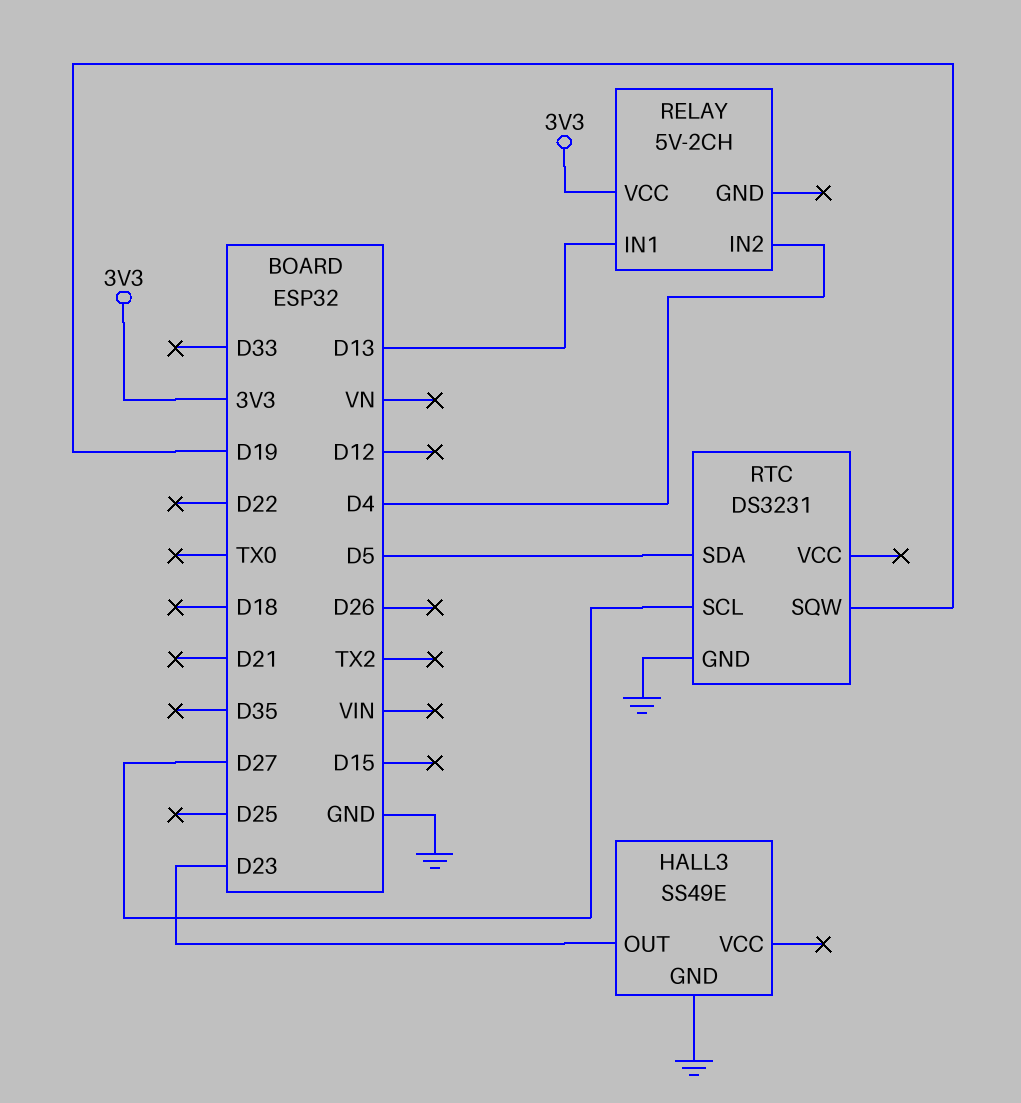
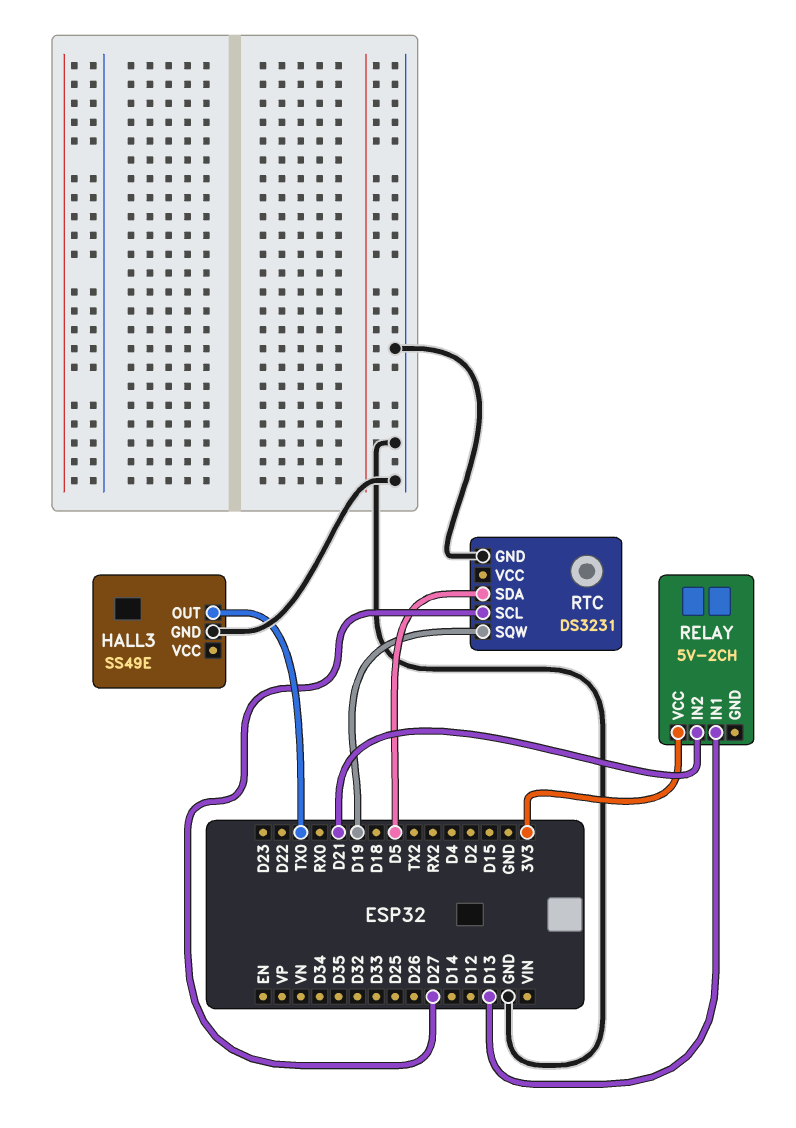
HALL3 pin OUT: D23 -> TX0
RELAY pin IN2: D4 -> D21

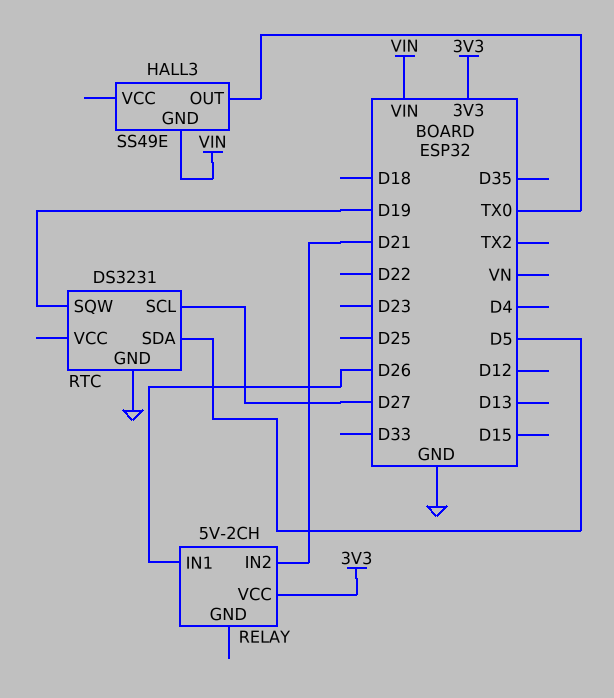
HALL3 pin GND: GND -> VIN
RELAY pin IN1: D13 -> D26

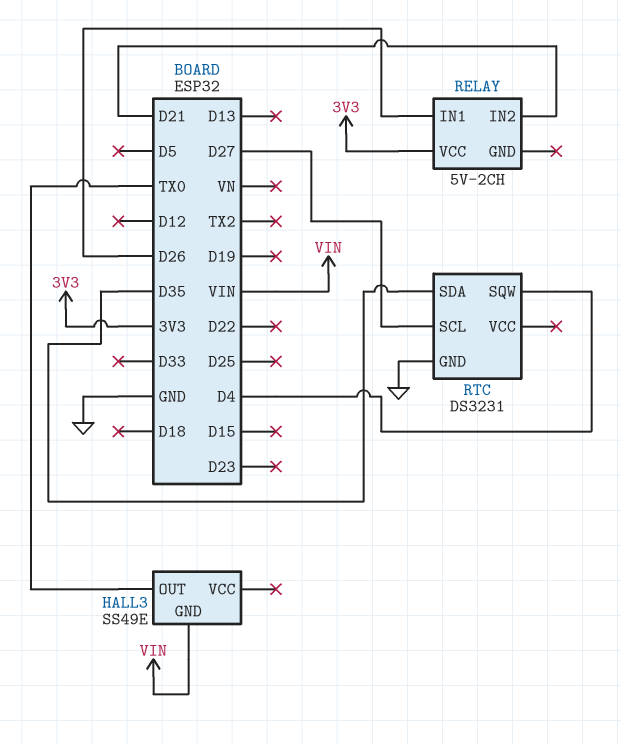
RTC pin SDA: D5 -> D35
RTC pin SQW: D19 -> D4

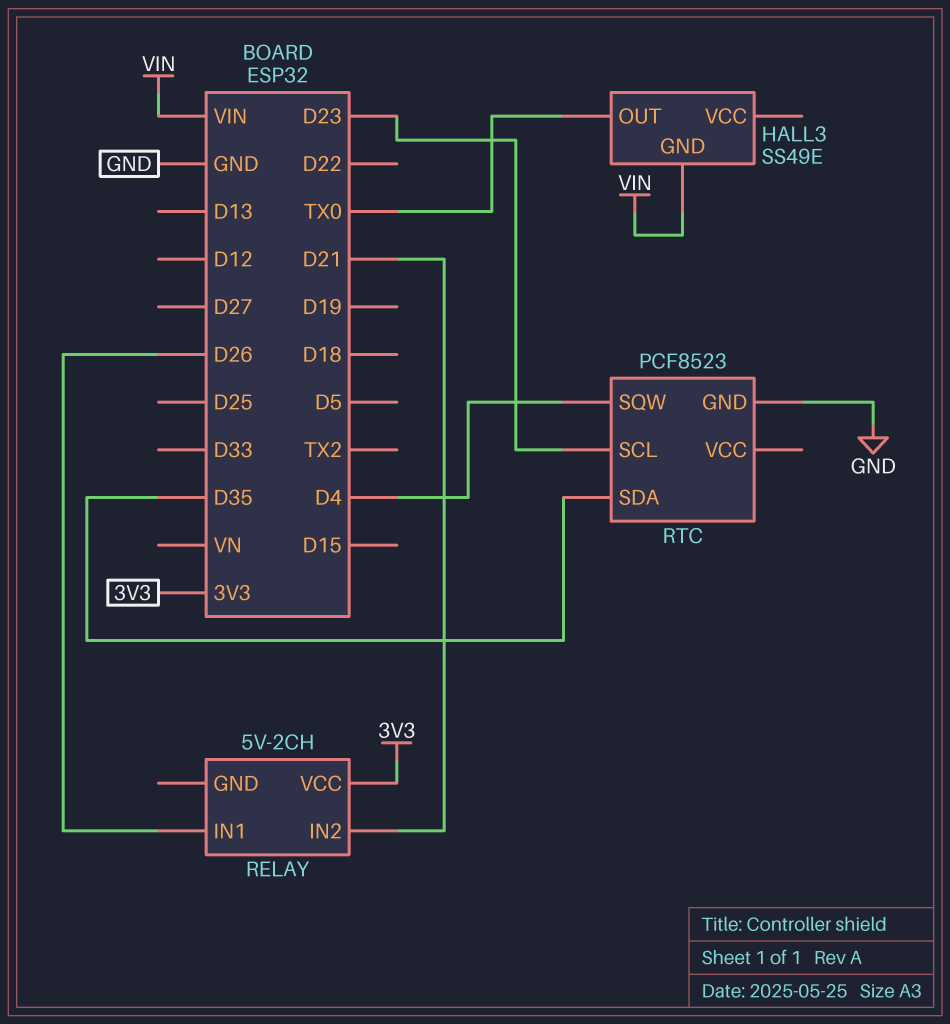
RTC: DS3231 -> PCF8523
RTC pin SCL: D27 -> D23

